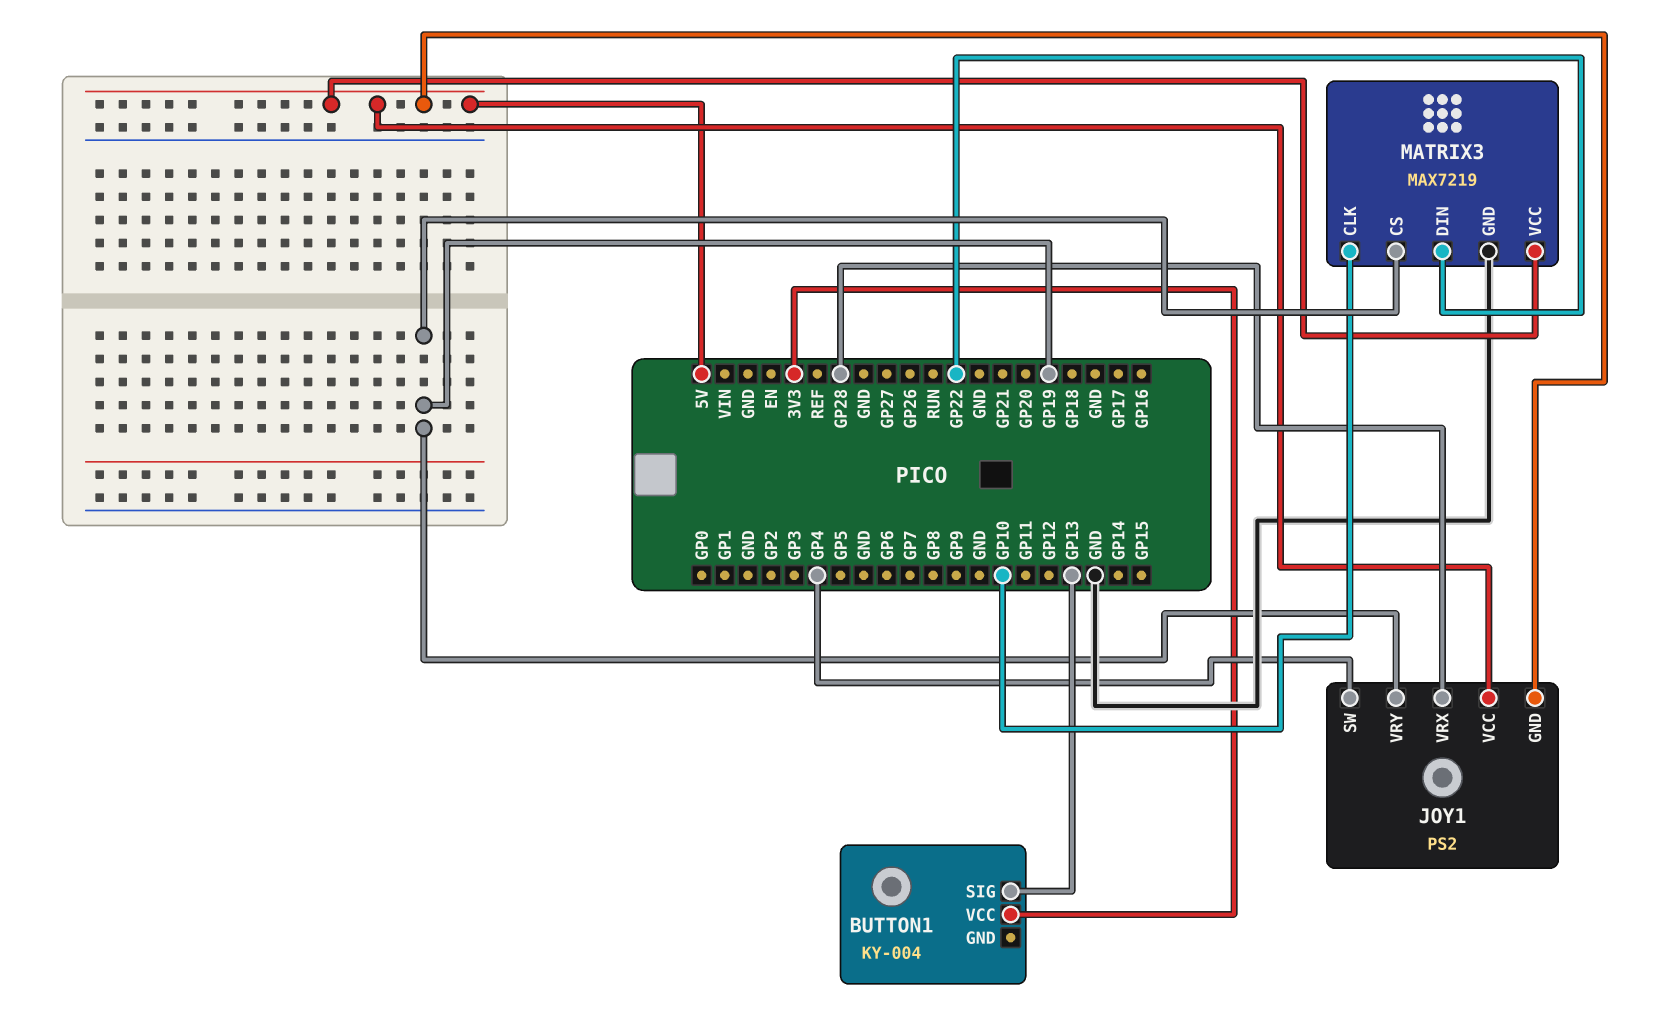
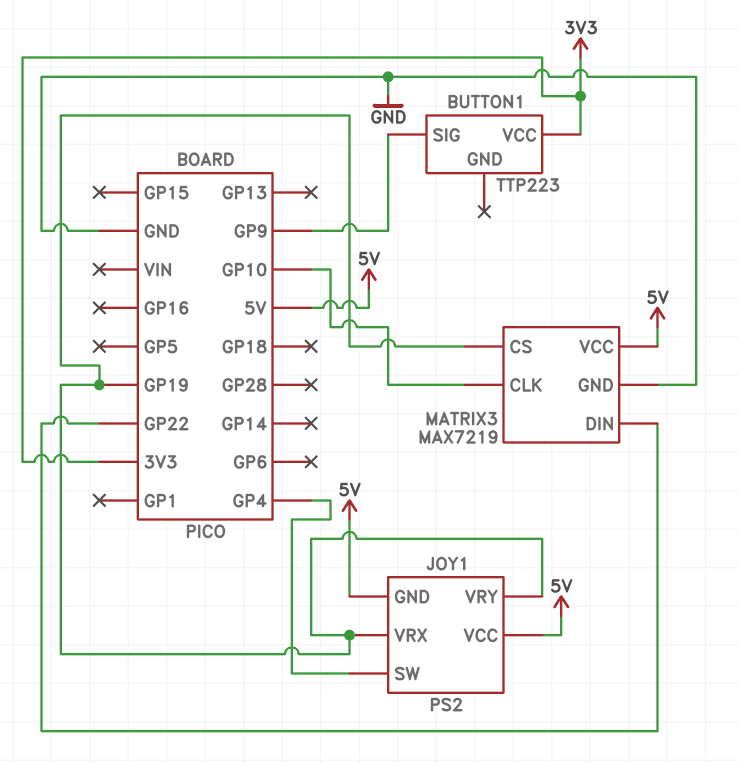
BUTTON1: KY-004 -> TTP223
BUTTON1 pin SIG: GP13 -> GP9
JOY1 pin VRX: GP28 -> GP19

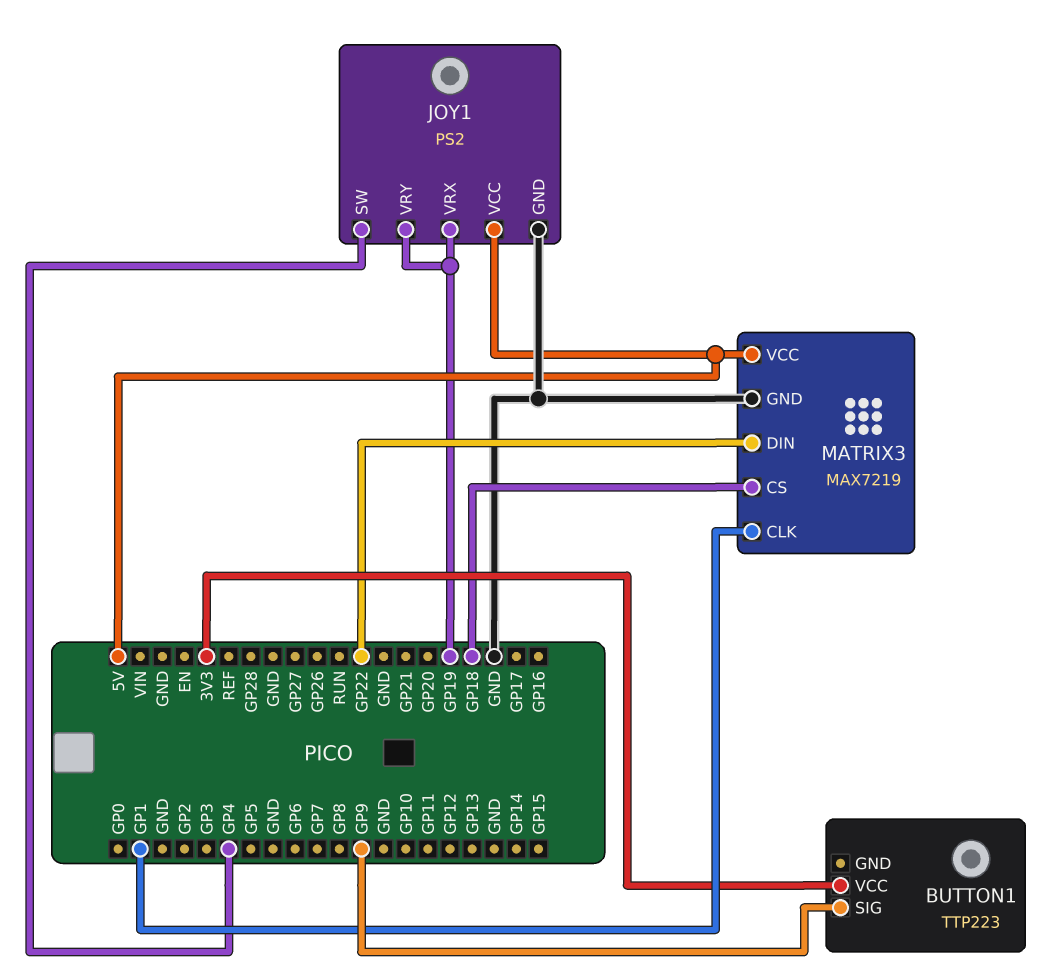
JOY1 pin GND: 5V -> GND
MATRIX3 pin CLK: GP10 -> GP1
MATRIX3 pin CS: GP19 -> GP18

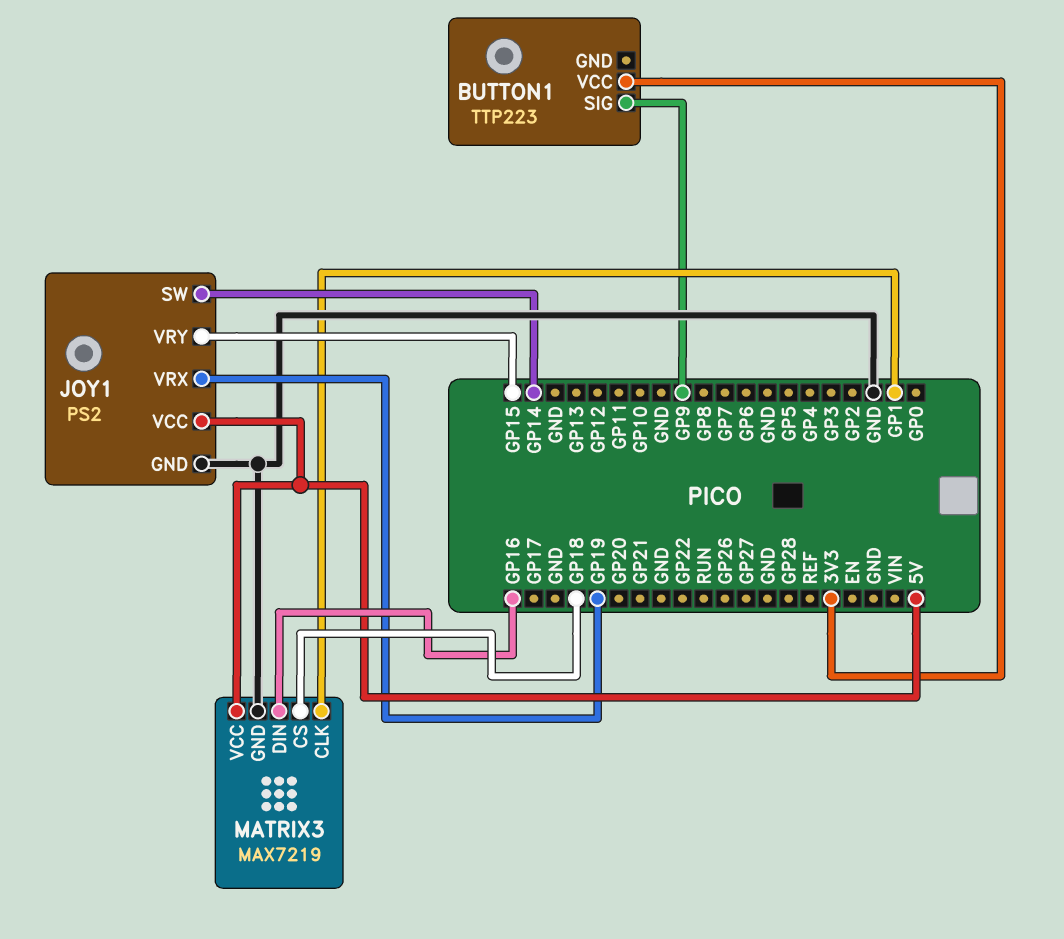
JOY1 pin SW: GP4 -> GP14
JOY1 pin VRY: GP19 -> GP15
MATRIX3 pin DIN: GP22 -> GP16

